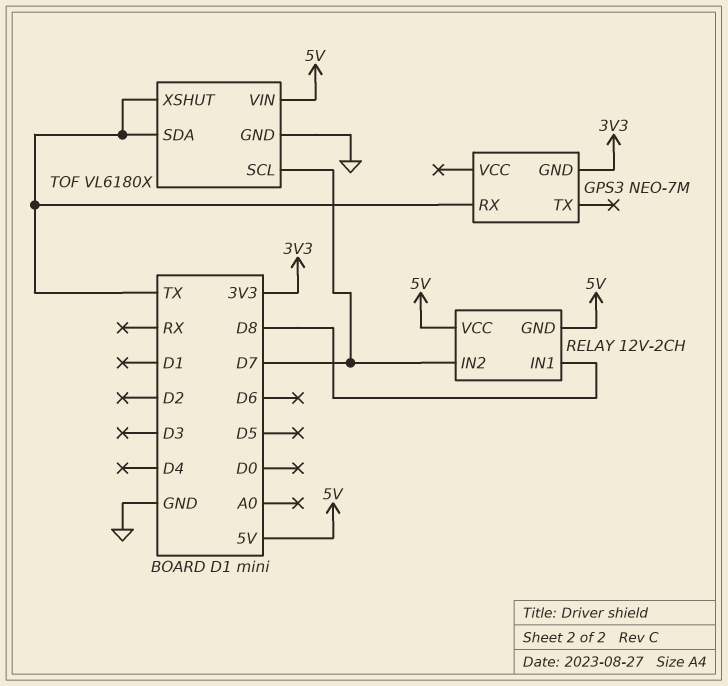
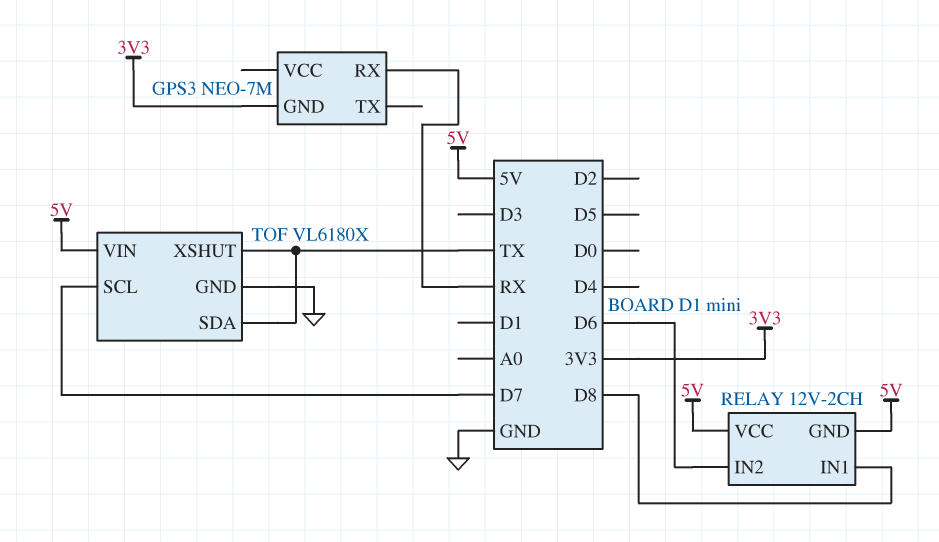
GPS3 pin RX: TX -> RX
RELAY pin IN2: D7 -> D6

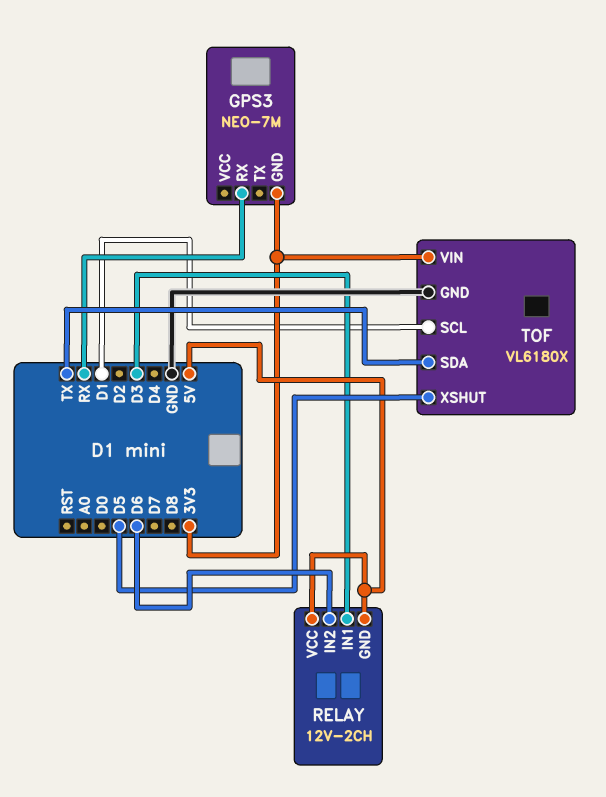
RELAY pin IN1: D8 -> D3
TOF pin SCL: D7 -> D1
TOF pin VIN: 5V -> 3V3
TOF pin XSHUT: TX -> D5

